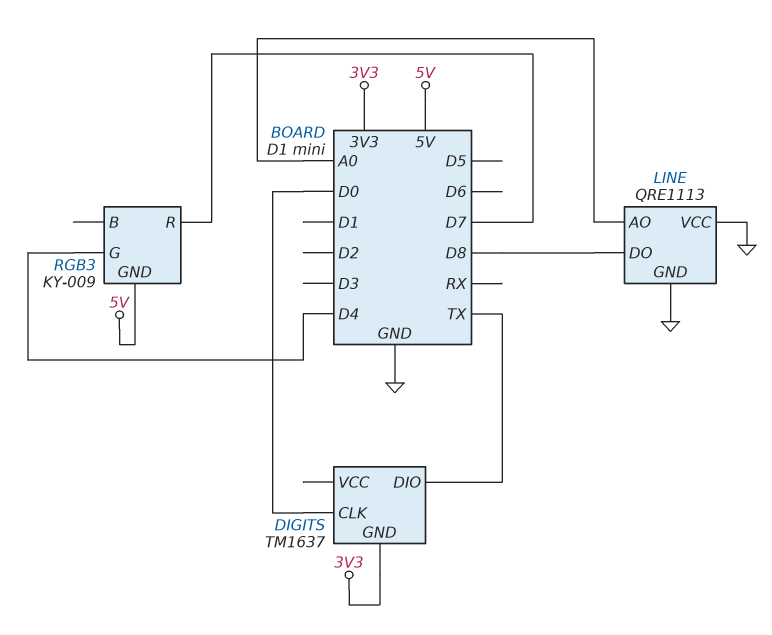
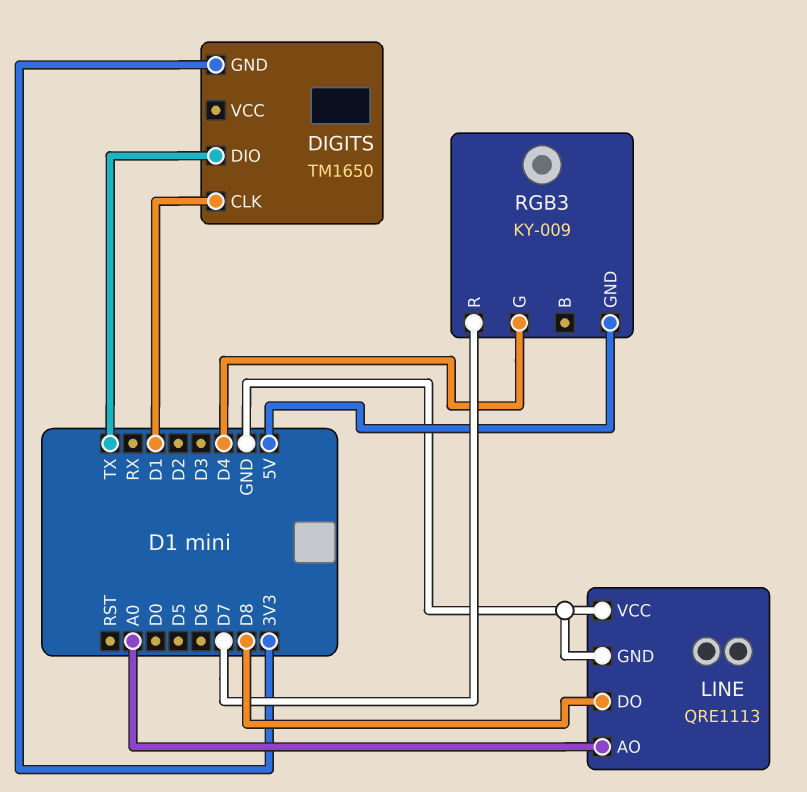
DIGITS: TM1637 -> TM1650
DIGITS pin CLK: D0 -> D1

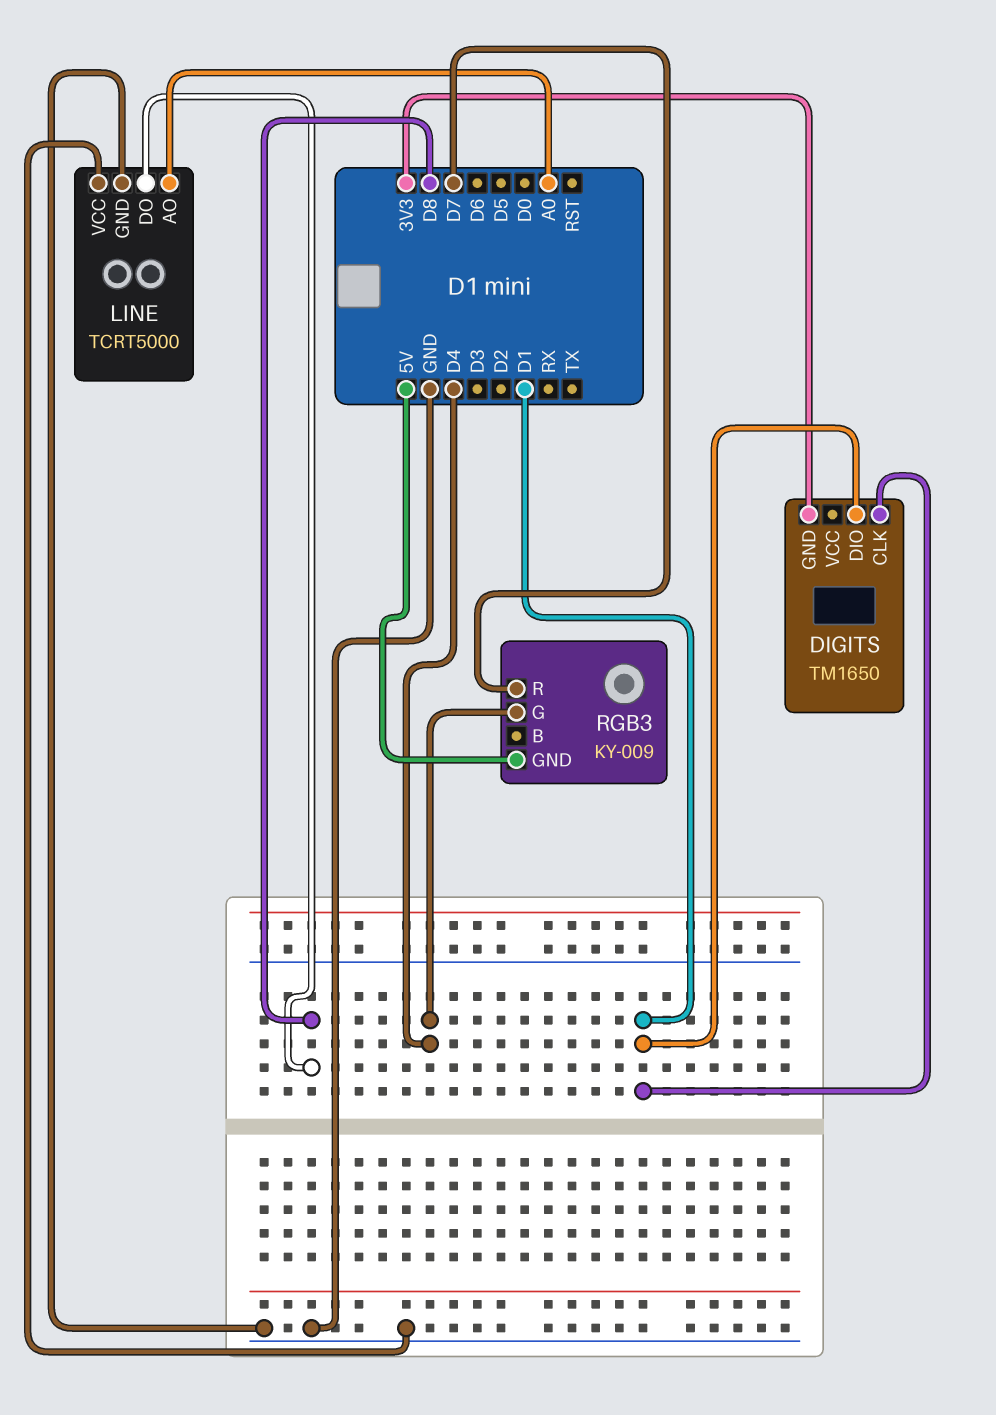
DIGITS pin DIO: TX -> D1
LINE: QRE1113 -> TCRT5000

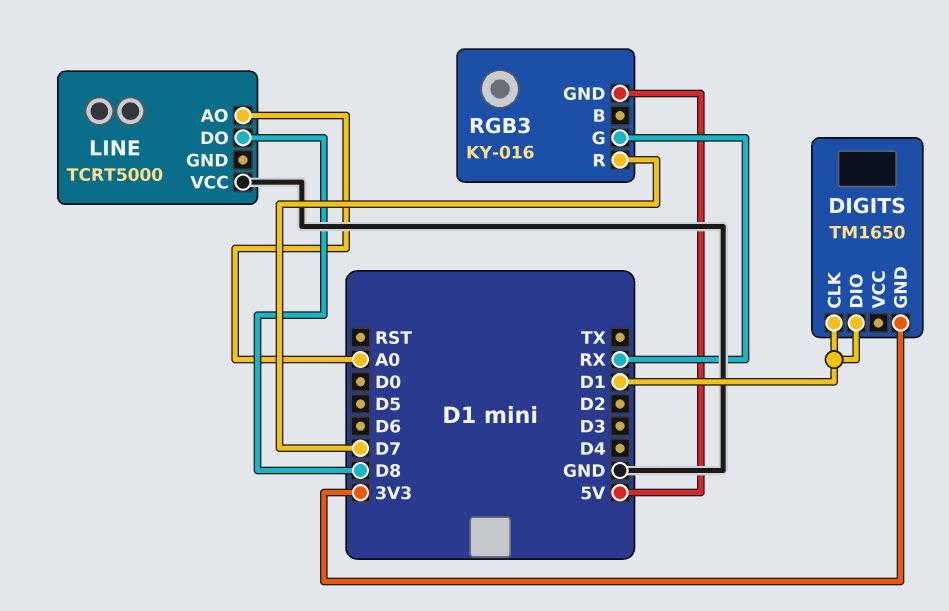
LINE pin GND: GND -> none
RGB3: KY-009 -> KY-016
RGB3 pin G: D4 -> RX

